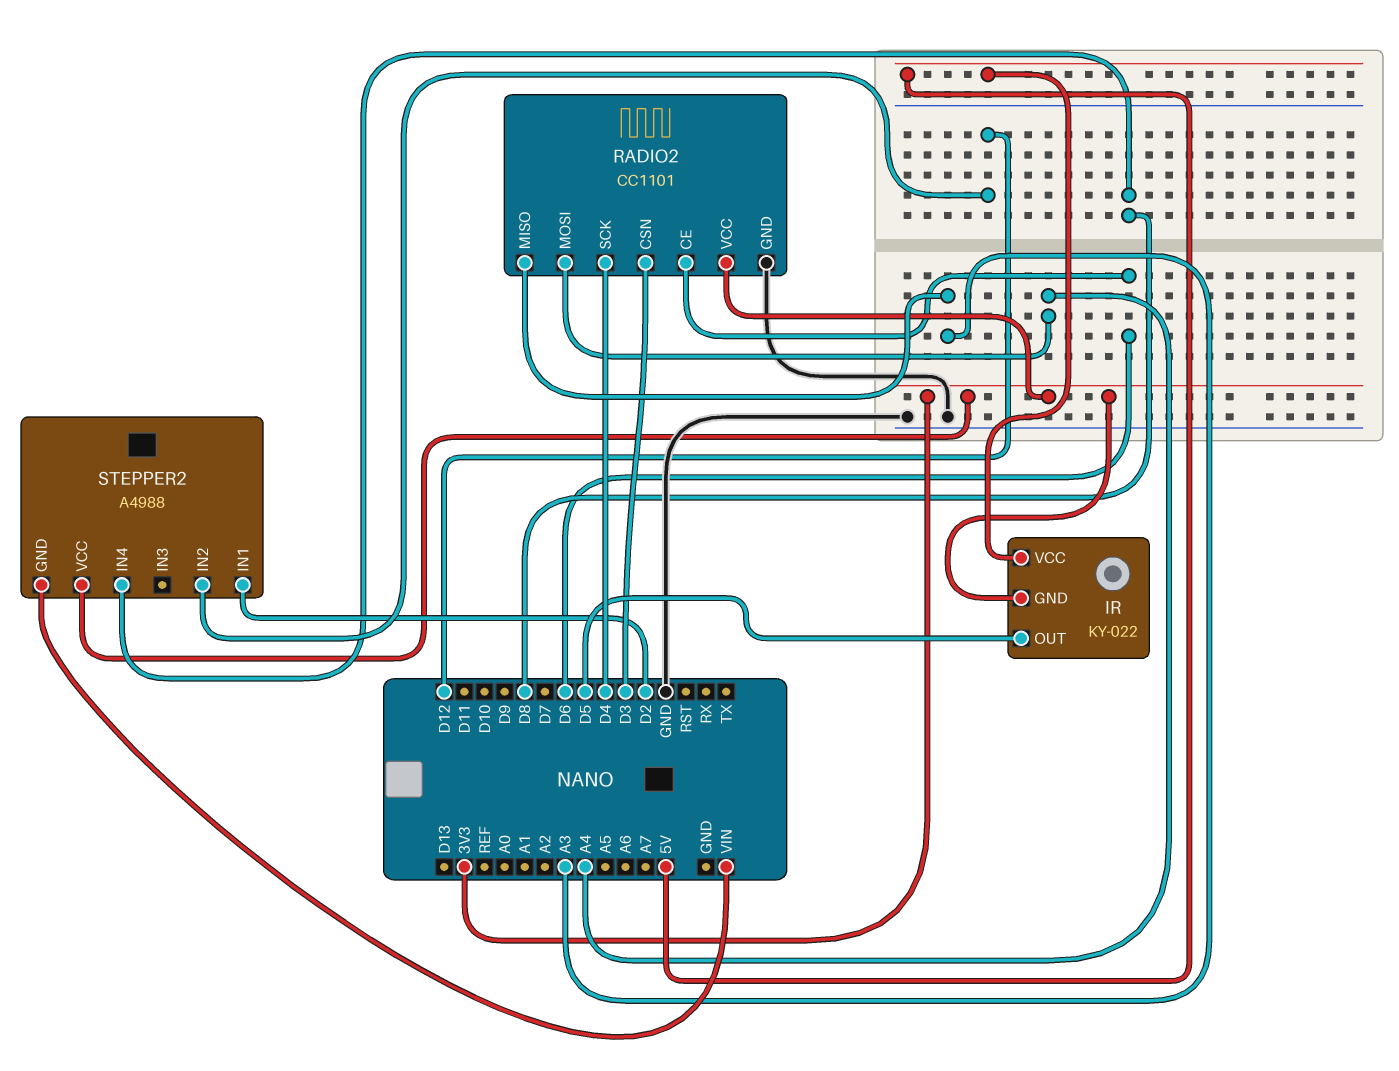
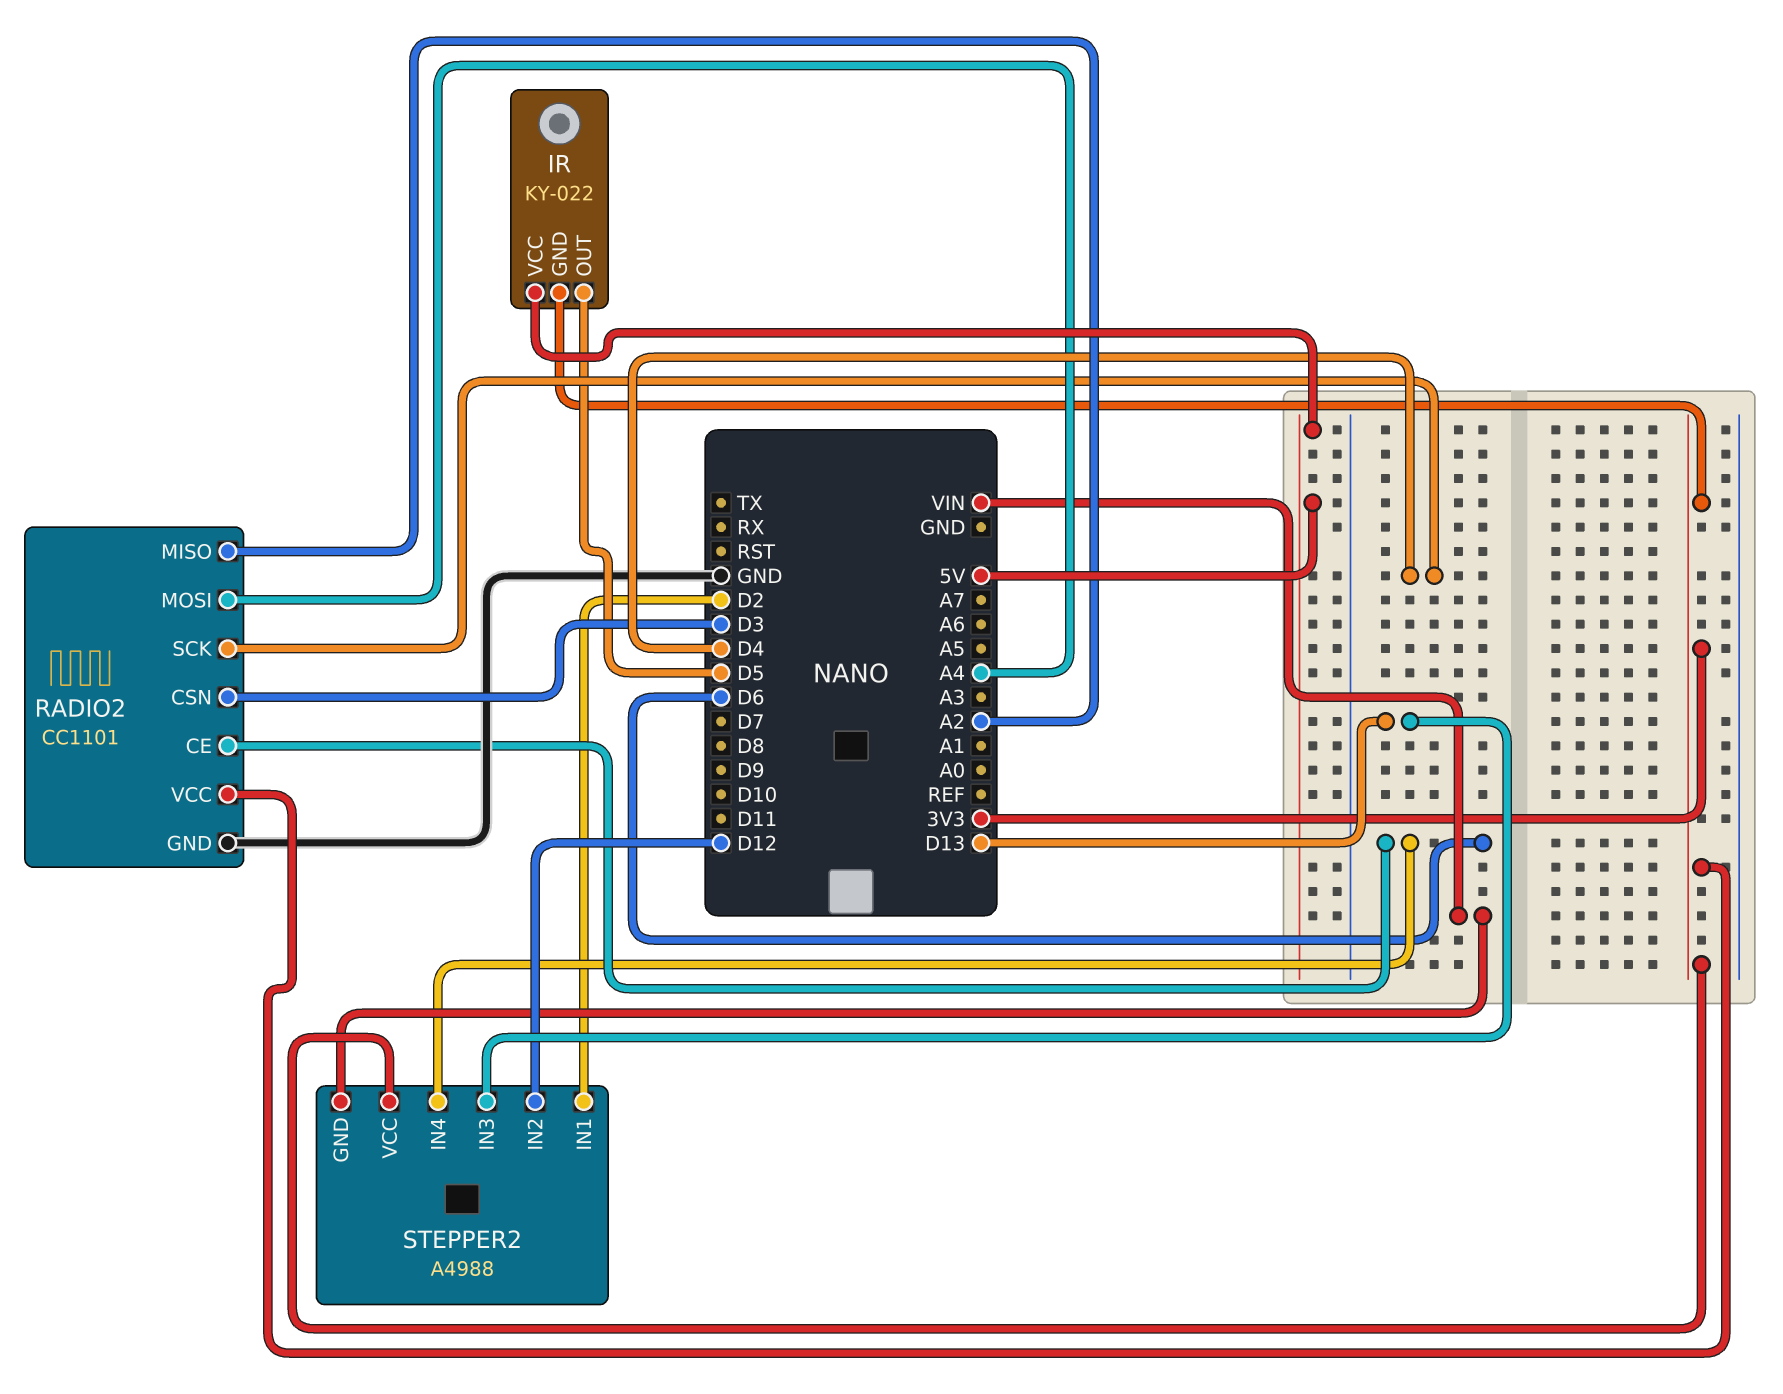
RADIO2 pin MISO: A3 -> A2
STEPPER2 pin IN3: none -> D13
STEPPER2 pin IN4: D8 -> D6

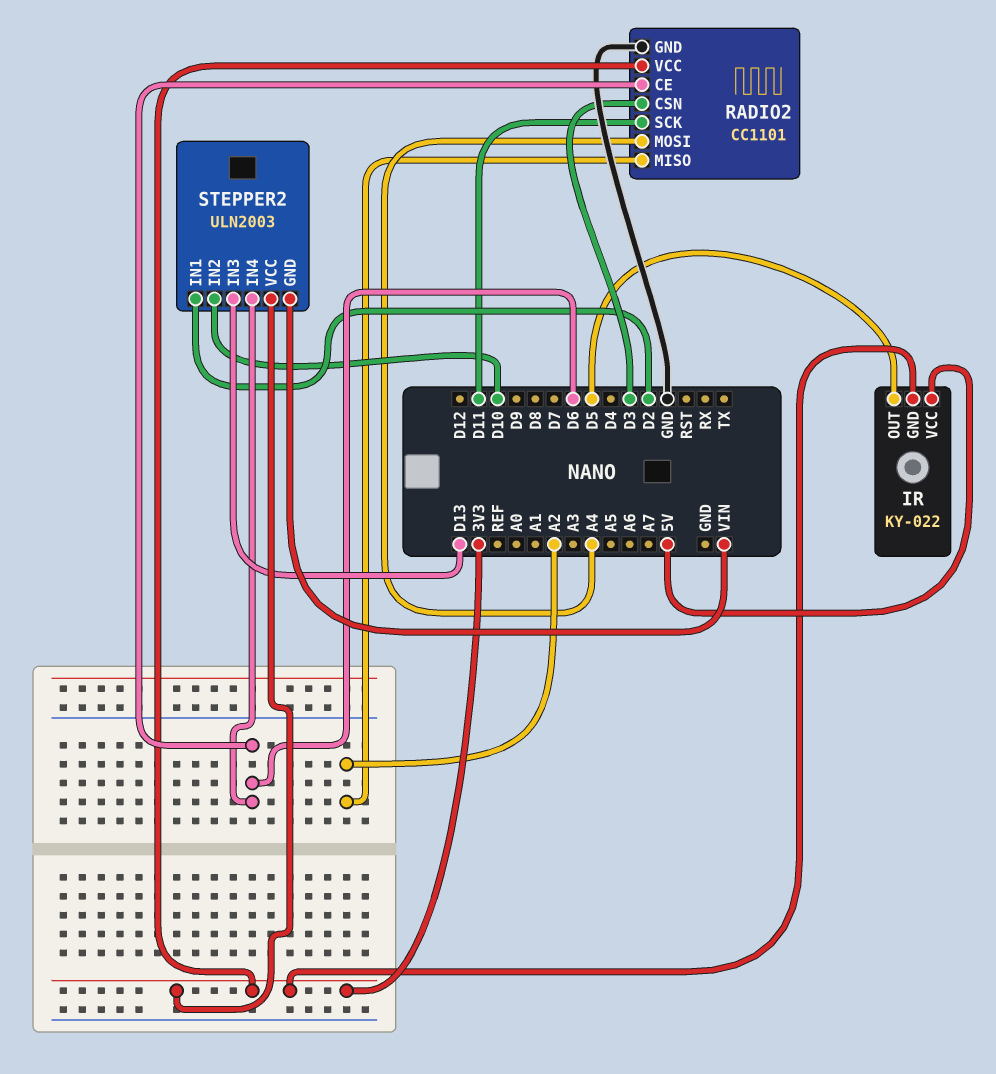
RADIO2 pin SCK: D4 -> D11
STEPPER2: A4988 -> ULN2003
STEPPER2 pin IN2: D12 -> D10

